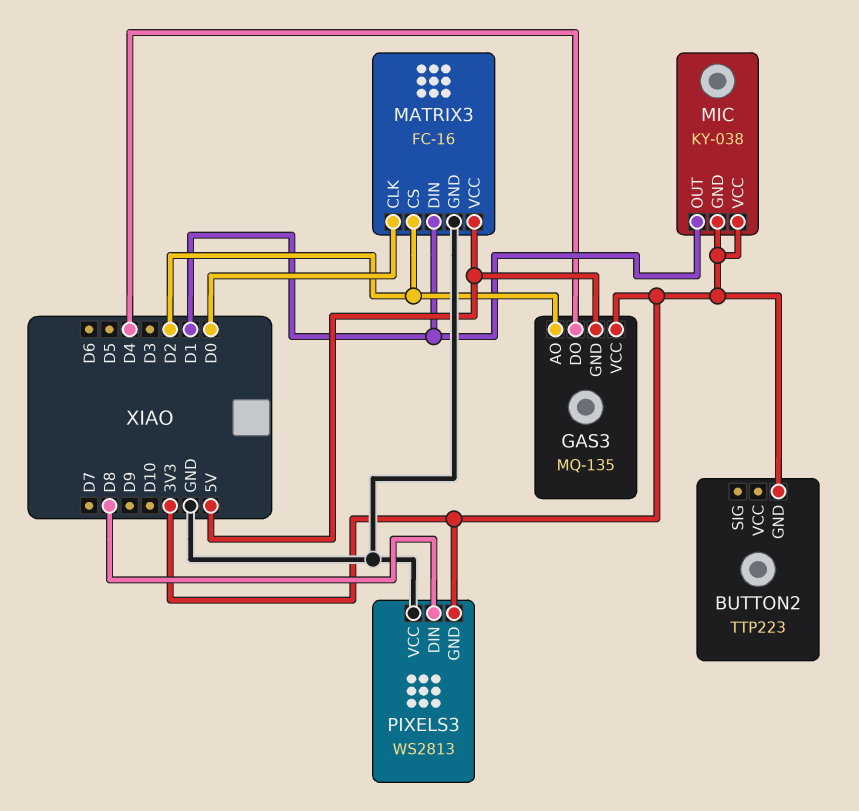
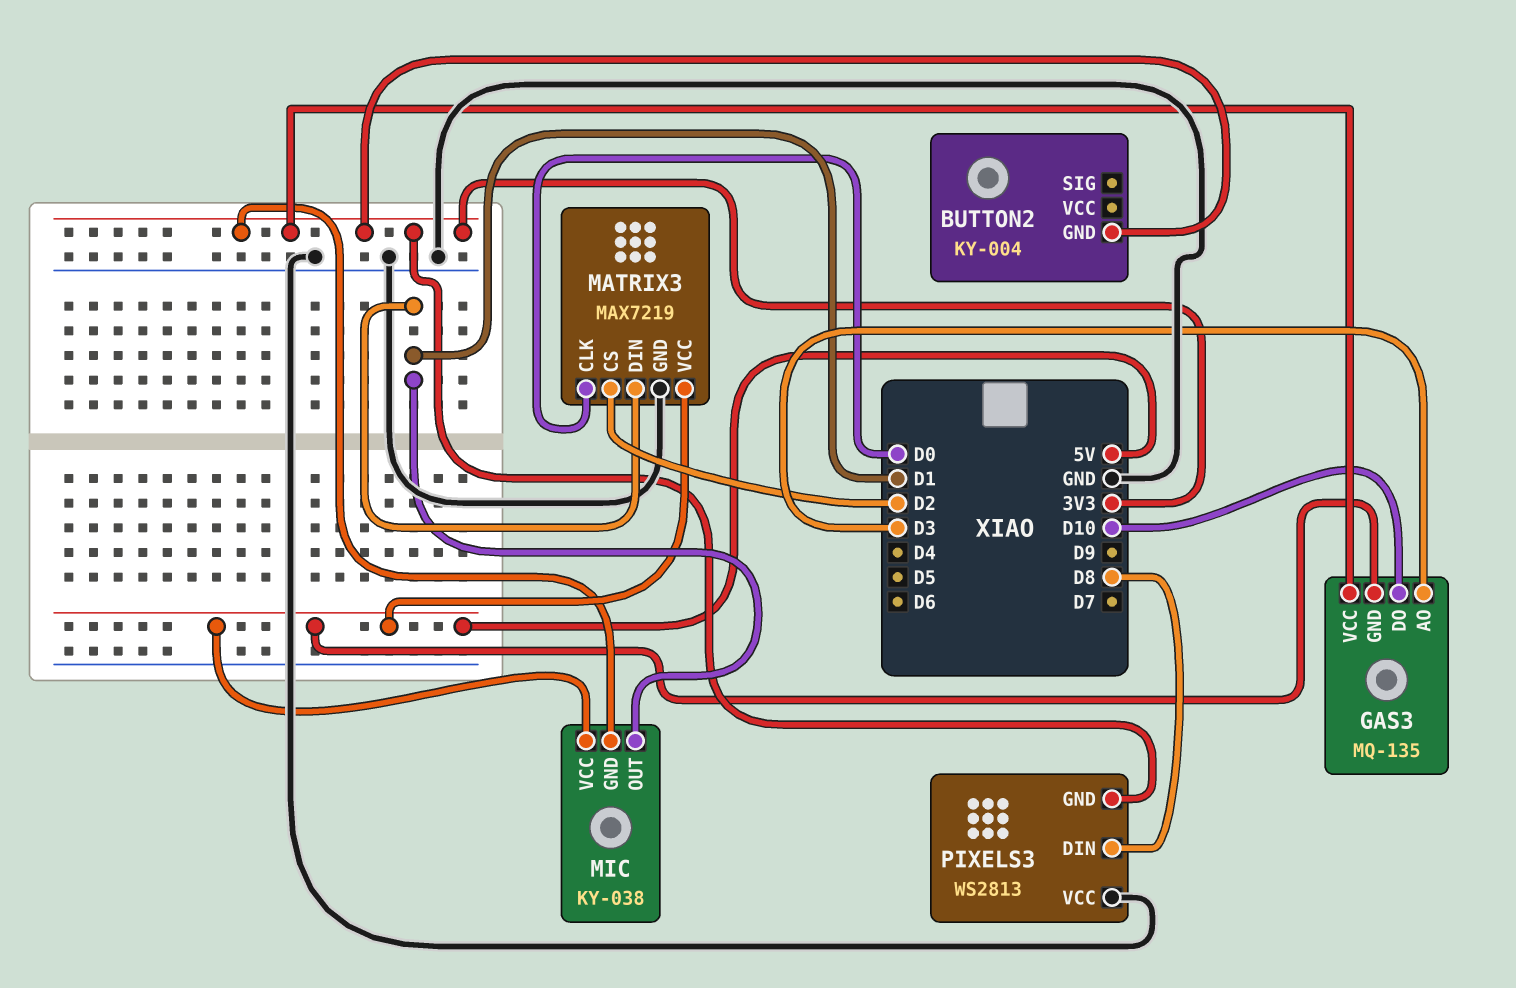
BUTTON2: TTP223 -> KY-004
GAS3 pin AO: D2 -> D3
GAS3 pin DO: D4 -> D10
MATRIX3: FC-16 -> MAX7219
MIC pin VCC: 3V3 -> 5V

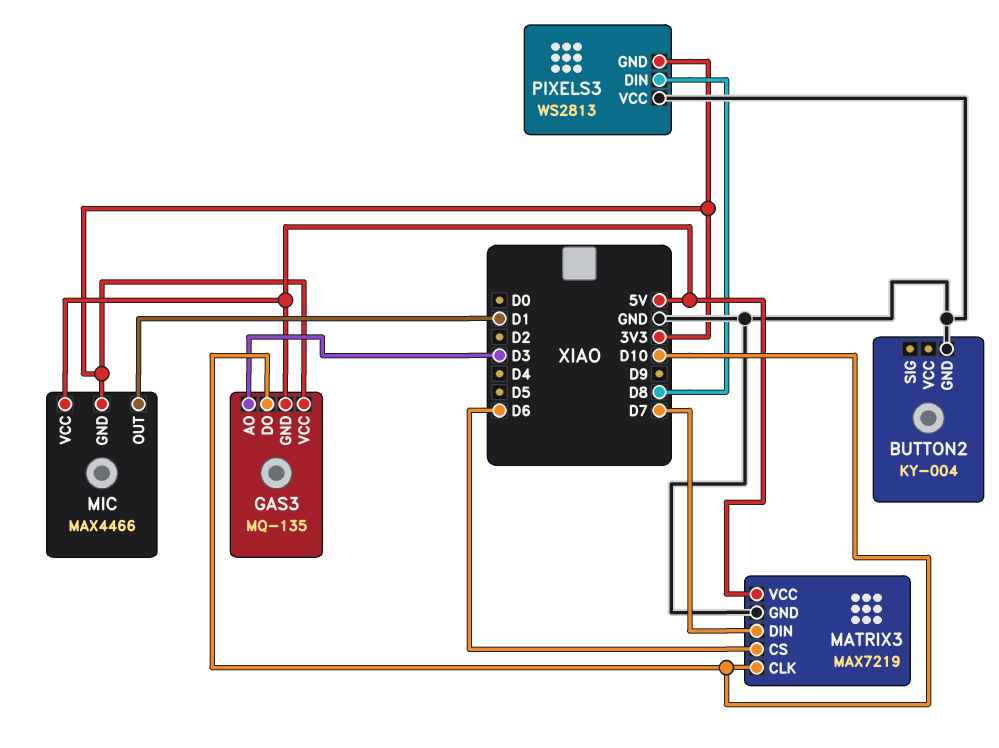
BUTTON2 pin GND: 3V3 -> GND
MATRIX3 pin CLK: D0 -> D10
MATRIX3 pin CS: D2 -> D6
MATRIX3 pin DIN: D1 -> D7
MIC: KY-038 -> MAX4466

